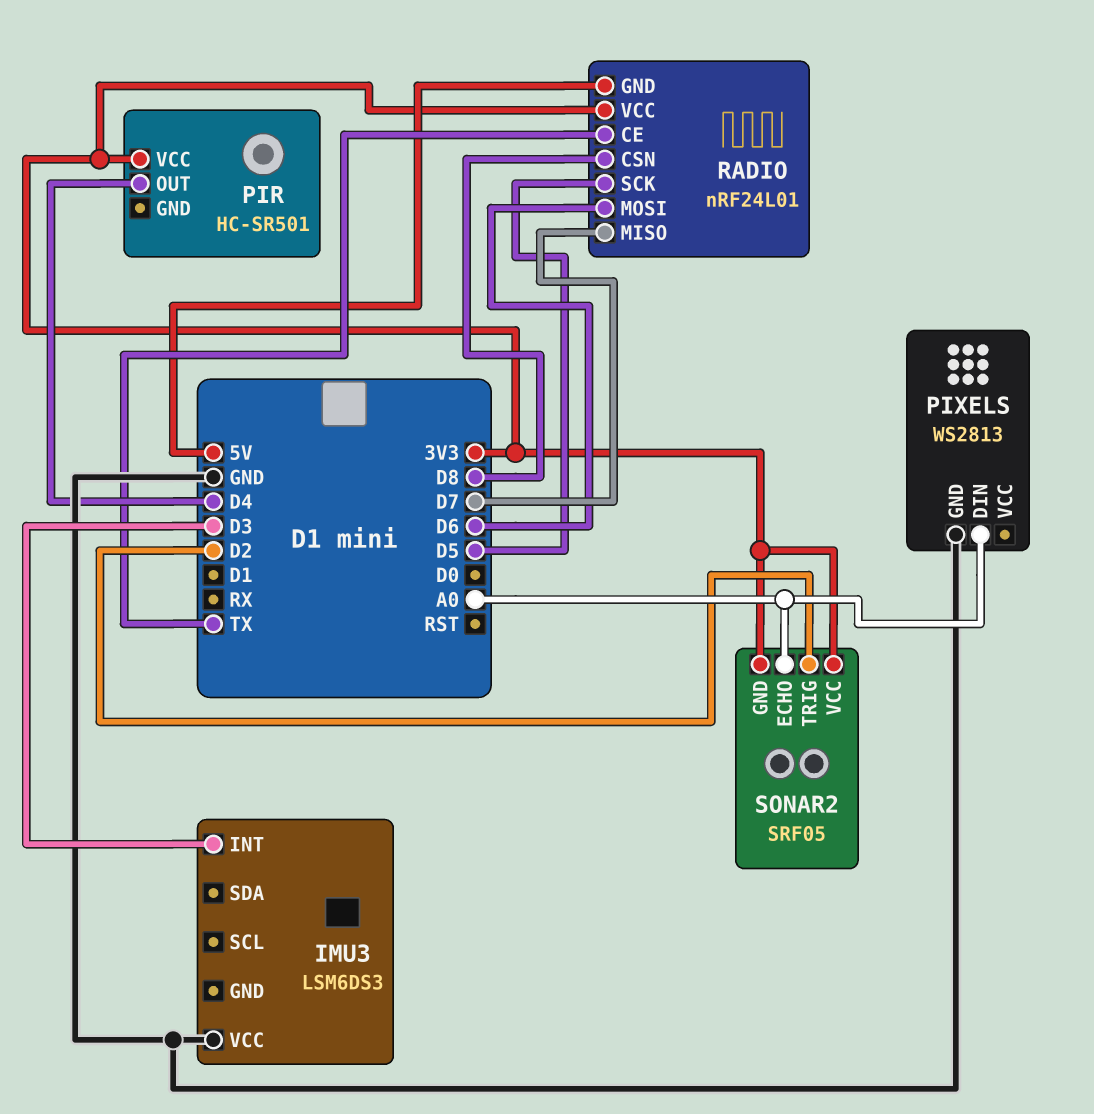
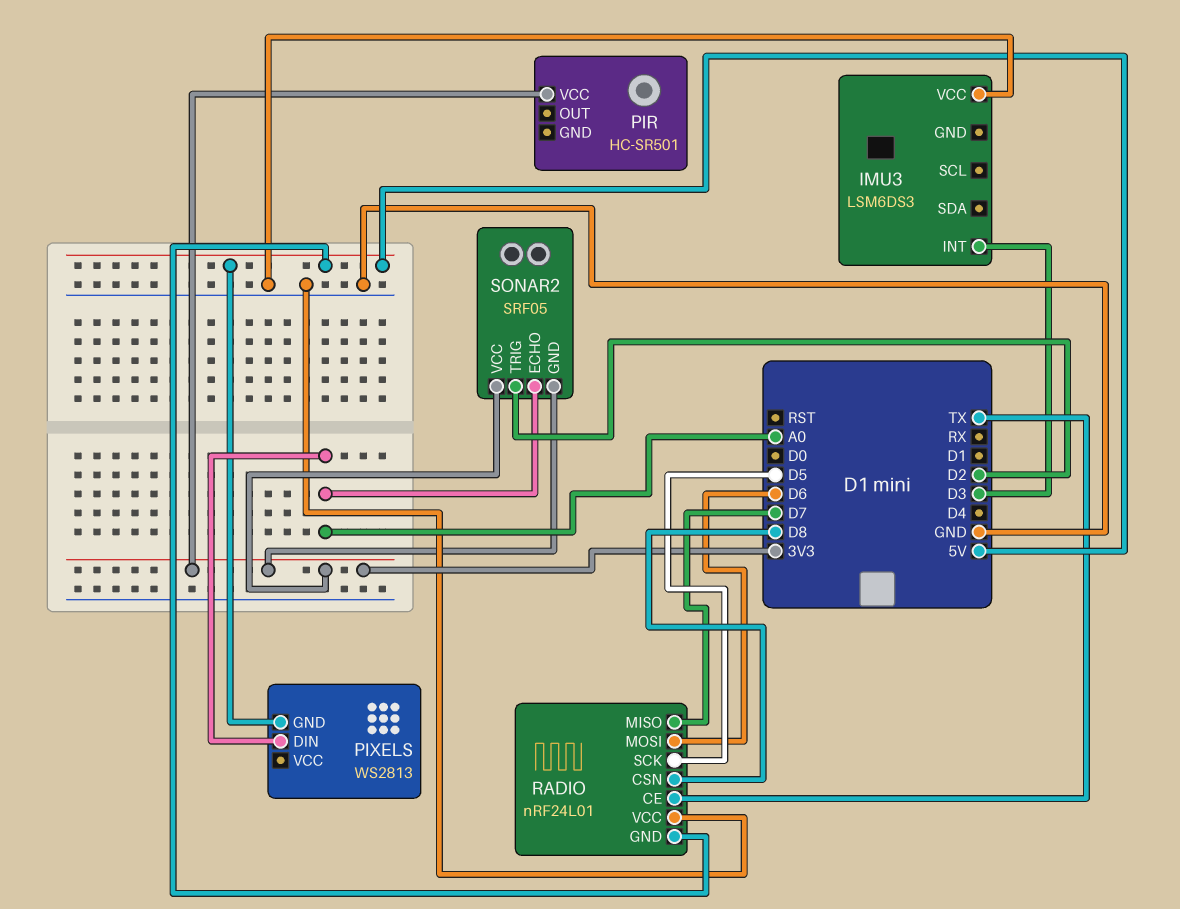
PIR pin OUT: D4 -> none
PIXELS pin GND: GND -> 5V
RADIO pin VCC: 3V3 -> GND

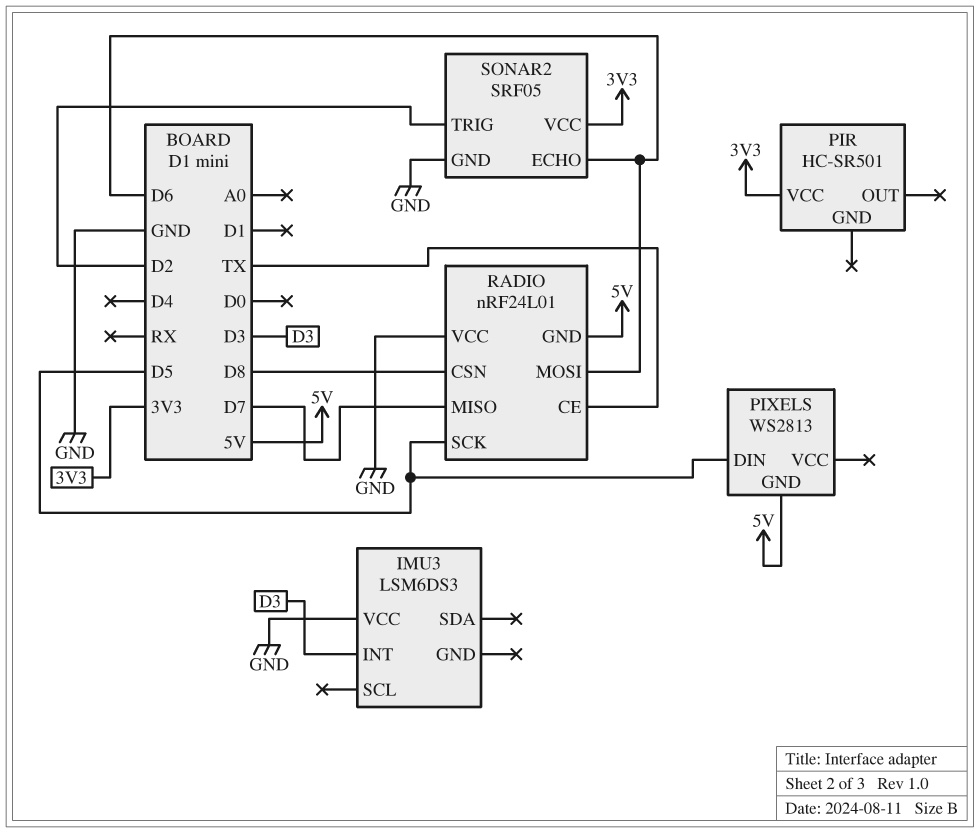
PIXELS pin DIN: A0 -> D5
SONAR2 pin ECHO: A0 -> D6
SONAR2 pin GND: 3V3 -> GND

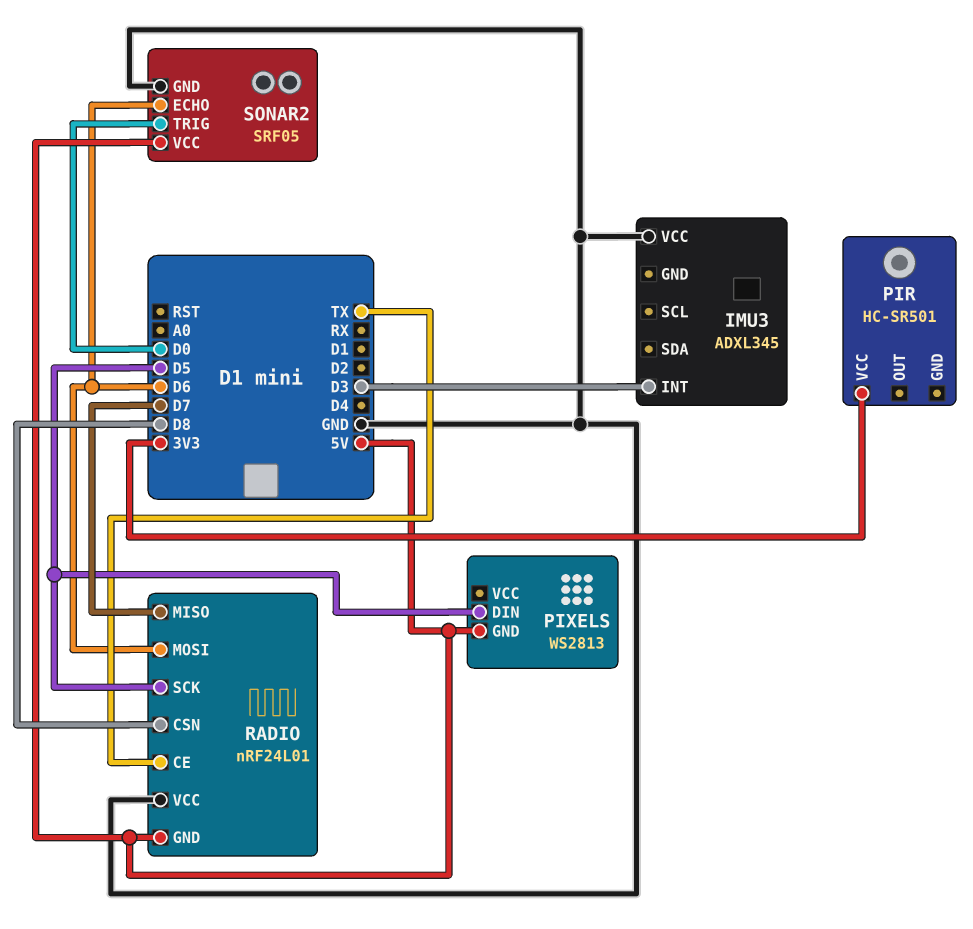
IMU3: LSM6DS3 -> ADXL345
SONAR2 pin TRIG: D2 -> D0
SONAR2 pin VCC: 3V3 -> 5V

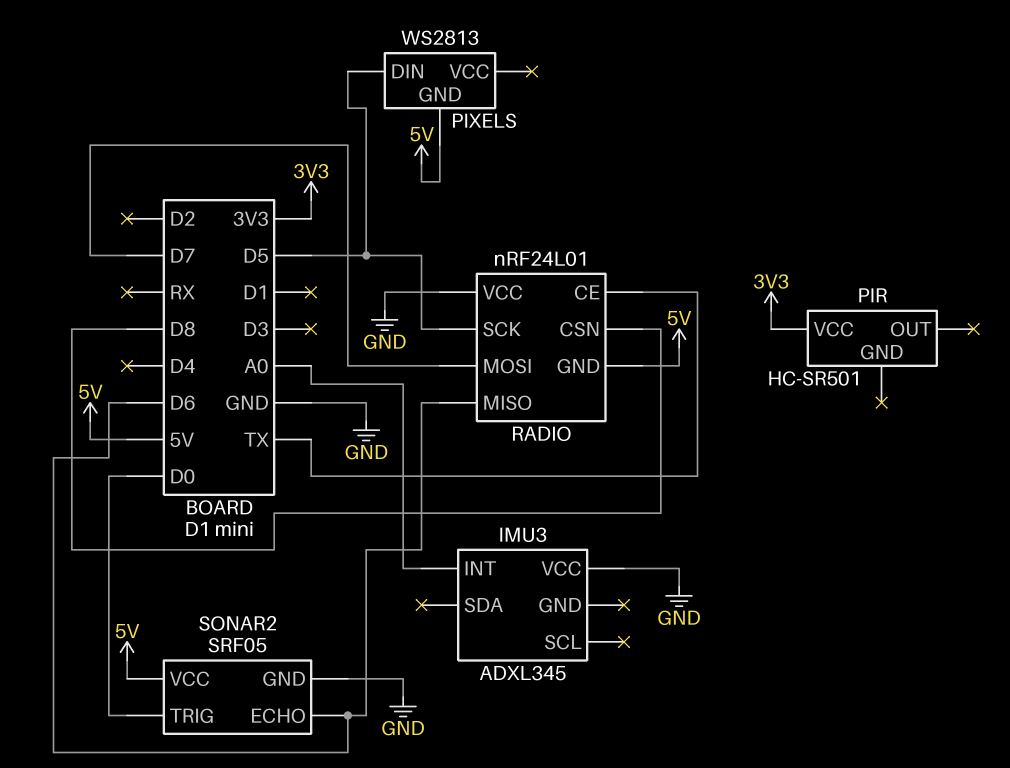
IMU3 pin INT: D3 -> A0
RADIO pin MISO: D7 -> D6
RADIO pin MOSI: D6 -> D7

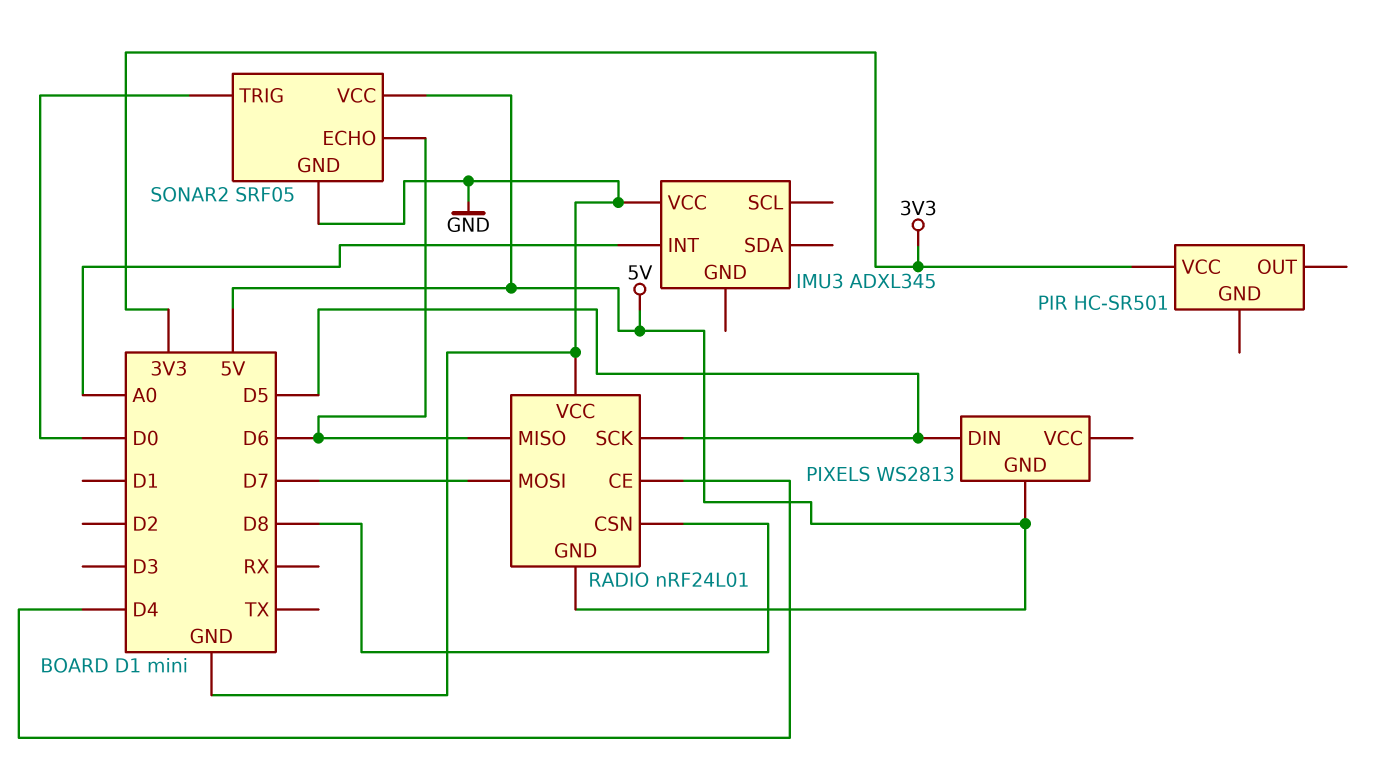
RADIO pin CE: TX -> D4

